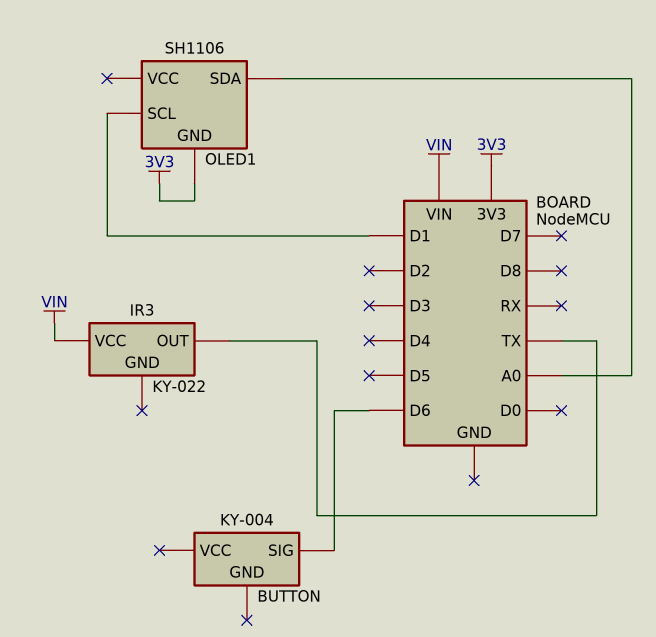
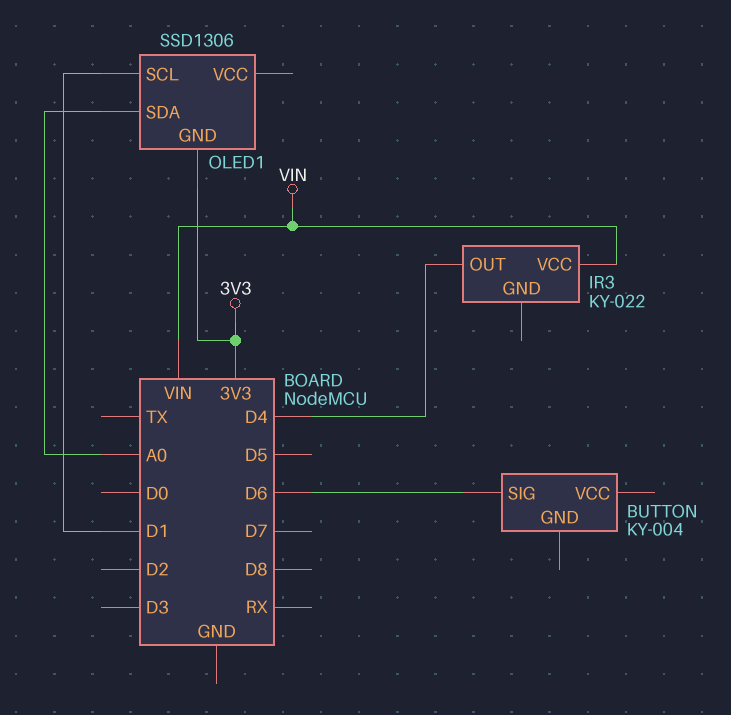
IR3 pin OUT: TX -> D4
OLED1: SH1106 -> SSD1306

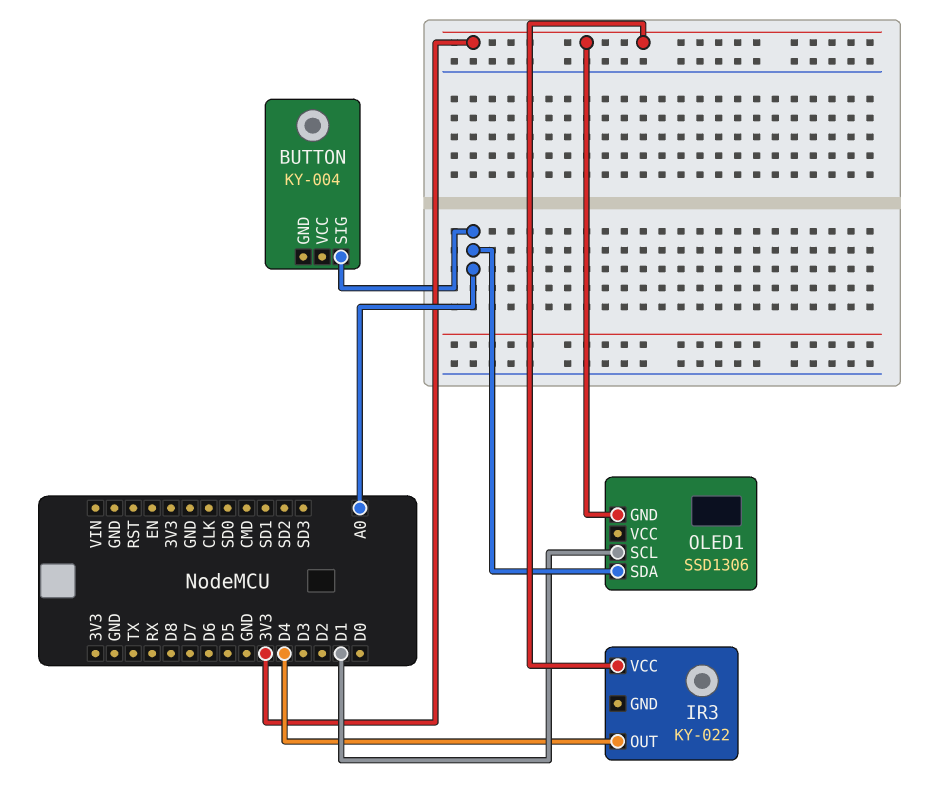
BUTTON pin SIG: D6 -> A0
IR3 pin VCC: VIN -> 3V3

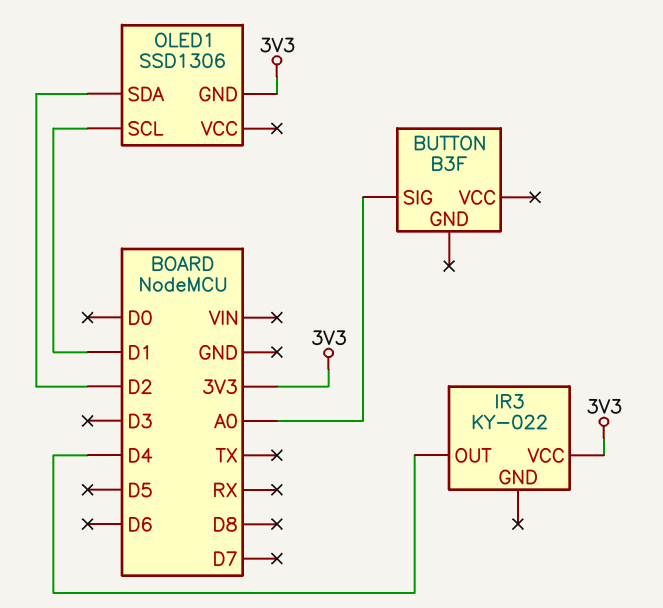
BUTTON: KY-004 -> B3F
OLED1 pin SDA: A0 -> D2

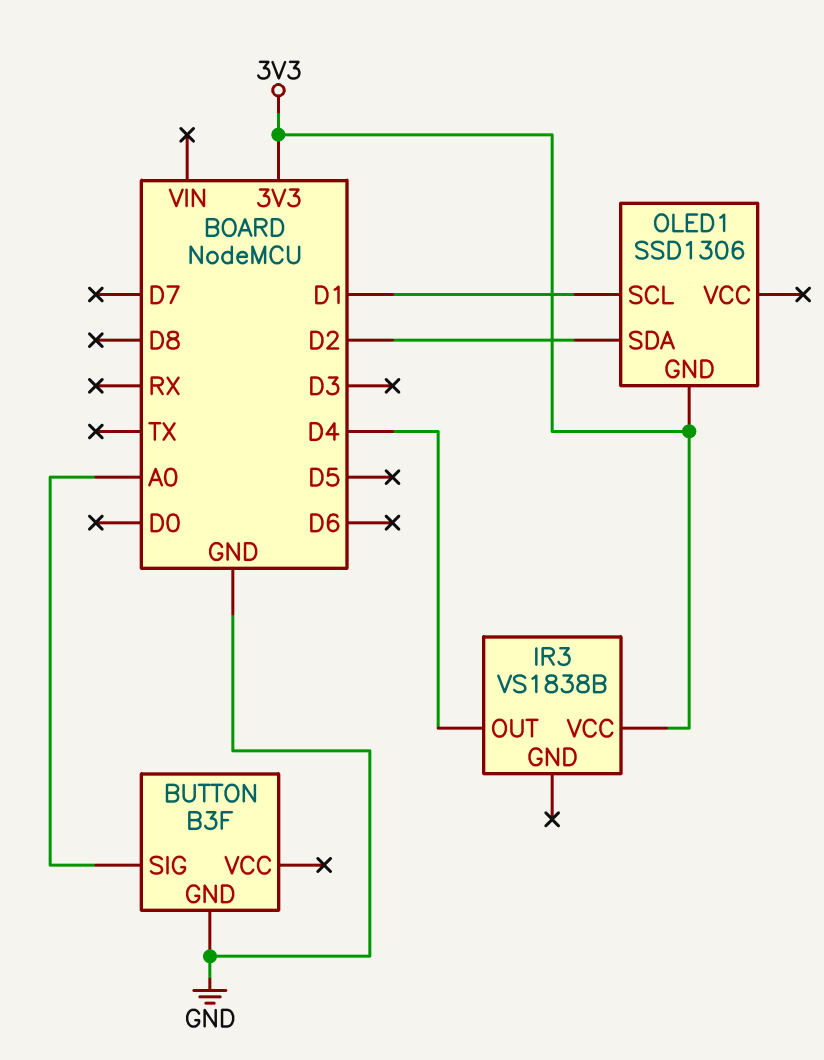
BUTTON pin GND: none -> GND
IR3: KY-022 -> VS1838B

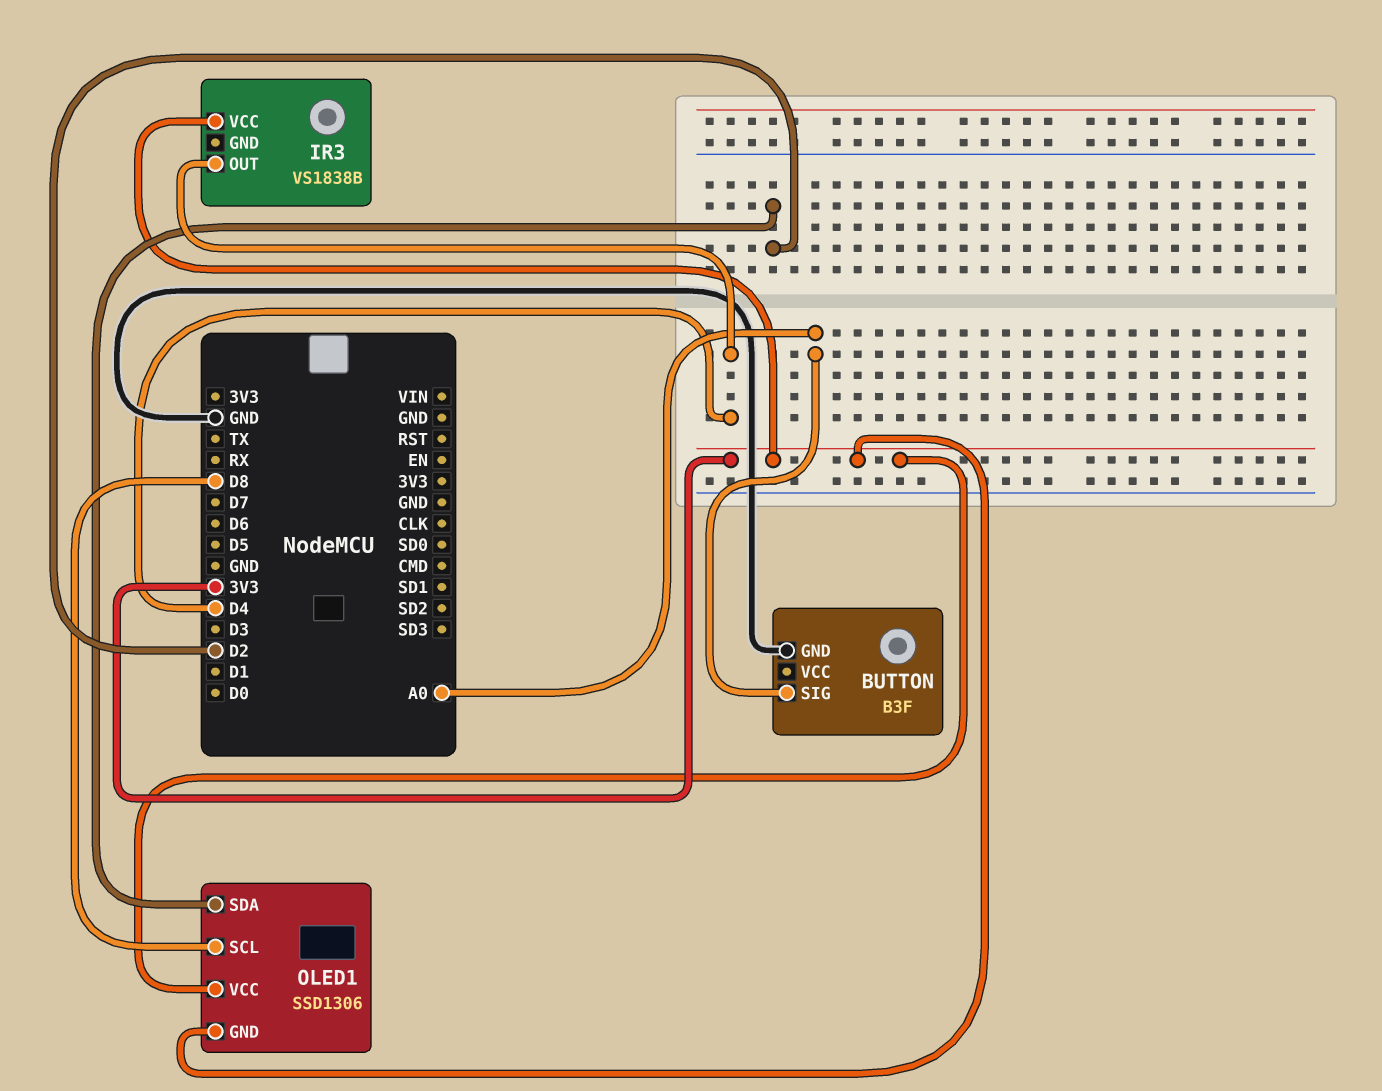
OLED1 pin SCL: D1 -> D8
OLED1 pin VCC: none -> 3V3

